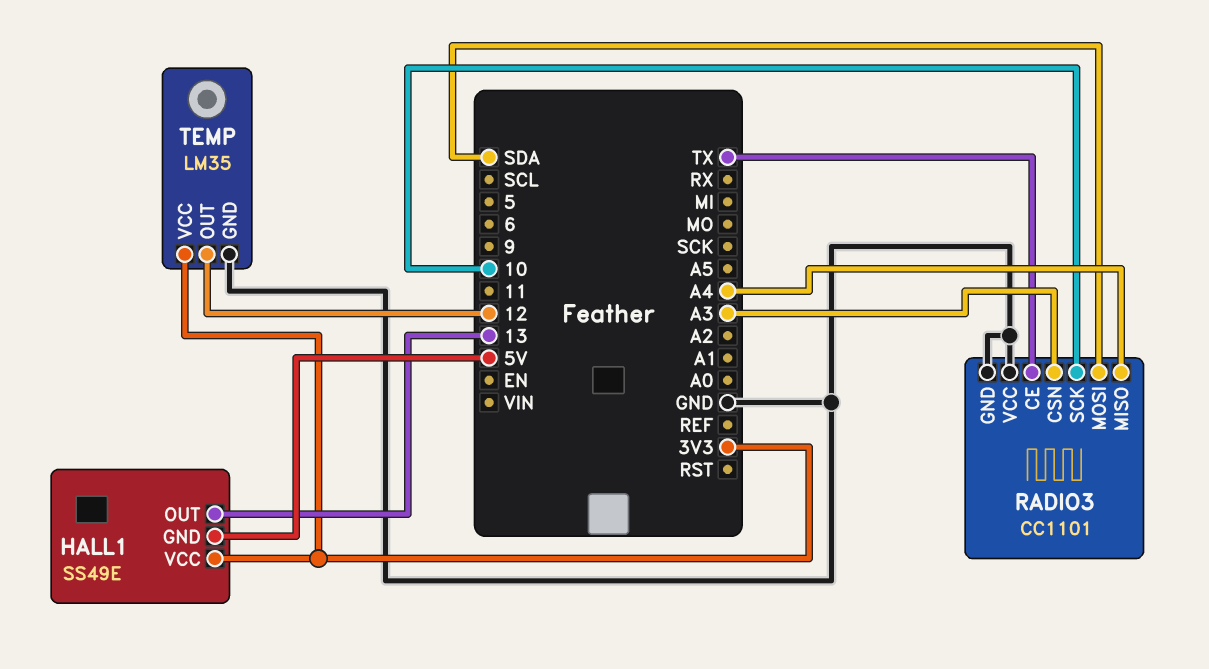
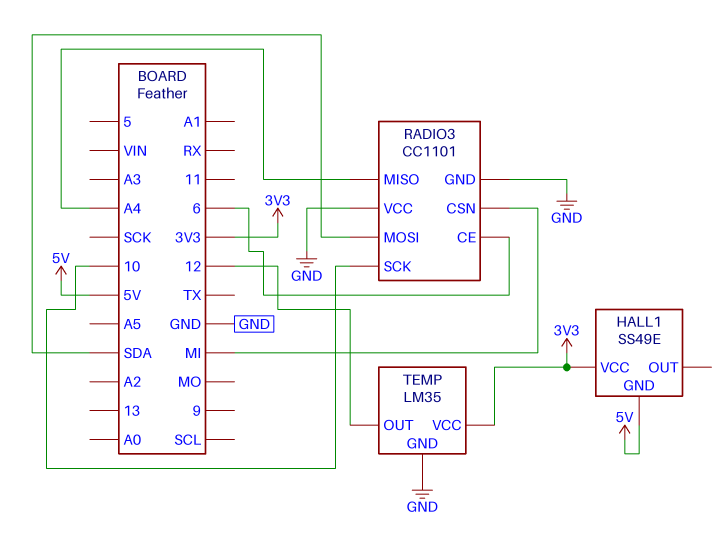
HALL1 pin OUT: 13 -> none
RADIO3 pin CE: TX -> 6
RADIO3 pin CSN: A3 -> MI

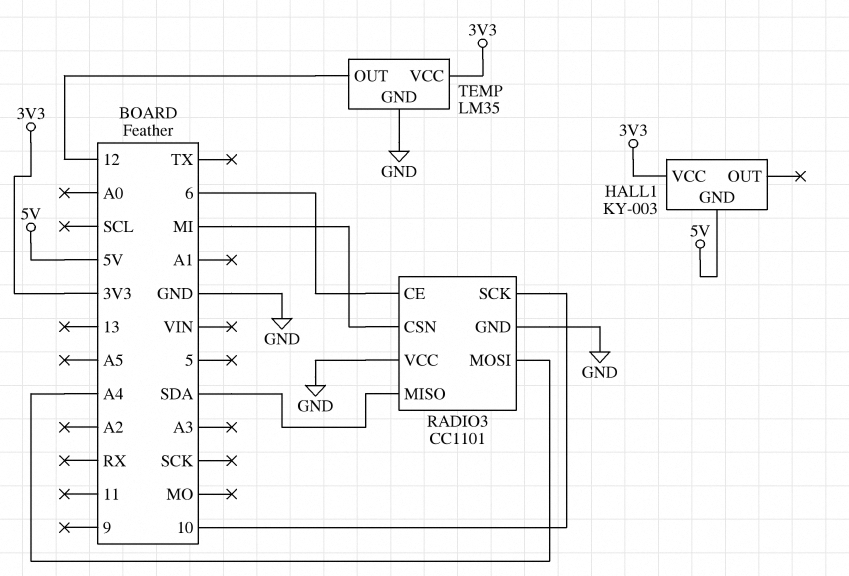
HALL1: SS49E -> KY-003
RADIO3 pin MISO: A4 -> SDA
RADIO3 pin MOSI: SDA -> A4

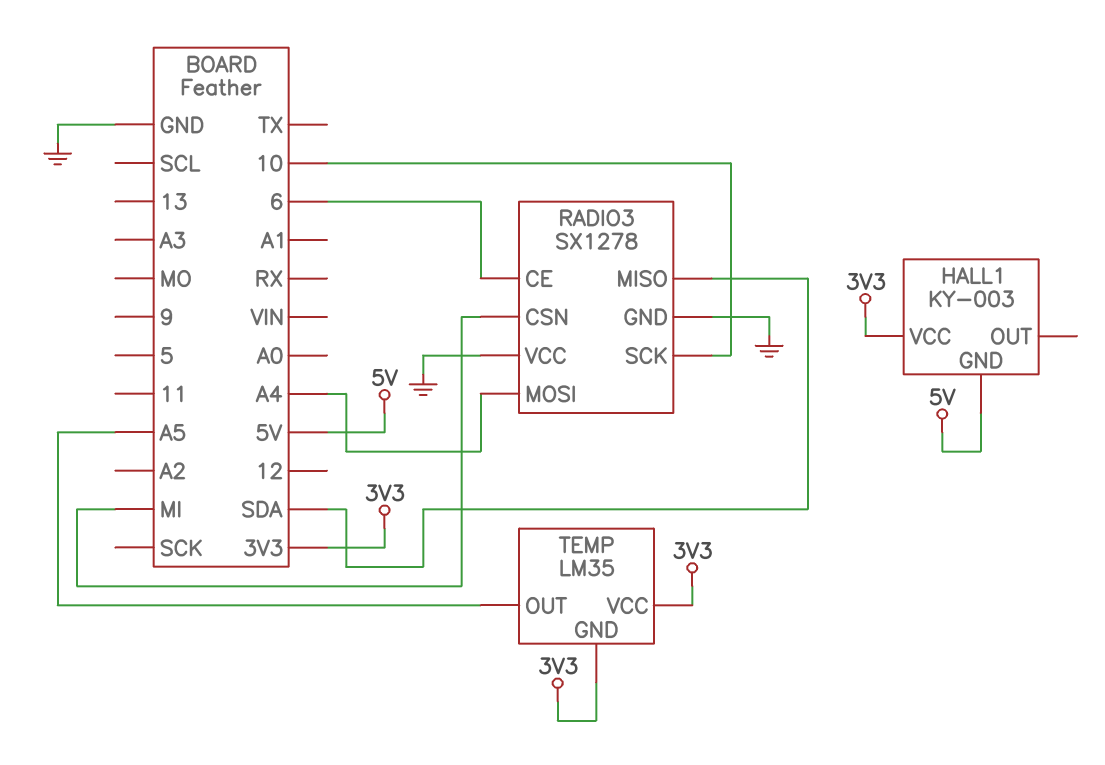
RADIO3: CC1101 -> SX1278
TEMP pin GND: GND -> 3V3
TEMP pin OUT: 12 -> A5

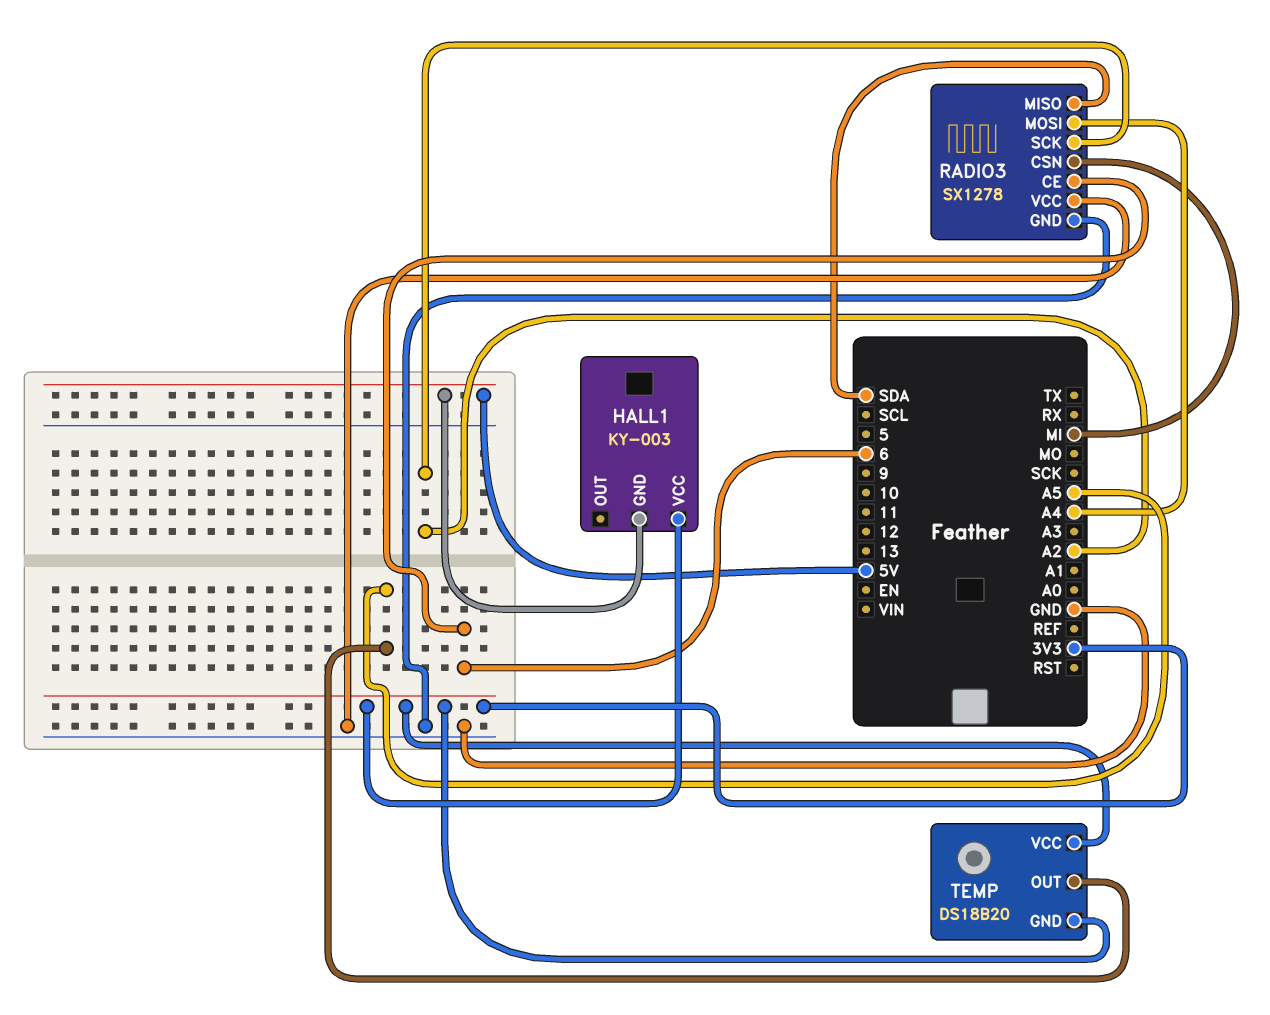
RADIO3 pin SCK: 10 -> A2
TEMP: LM35 -> DS18B20

